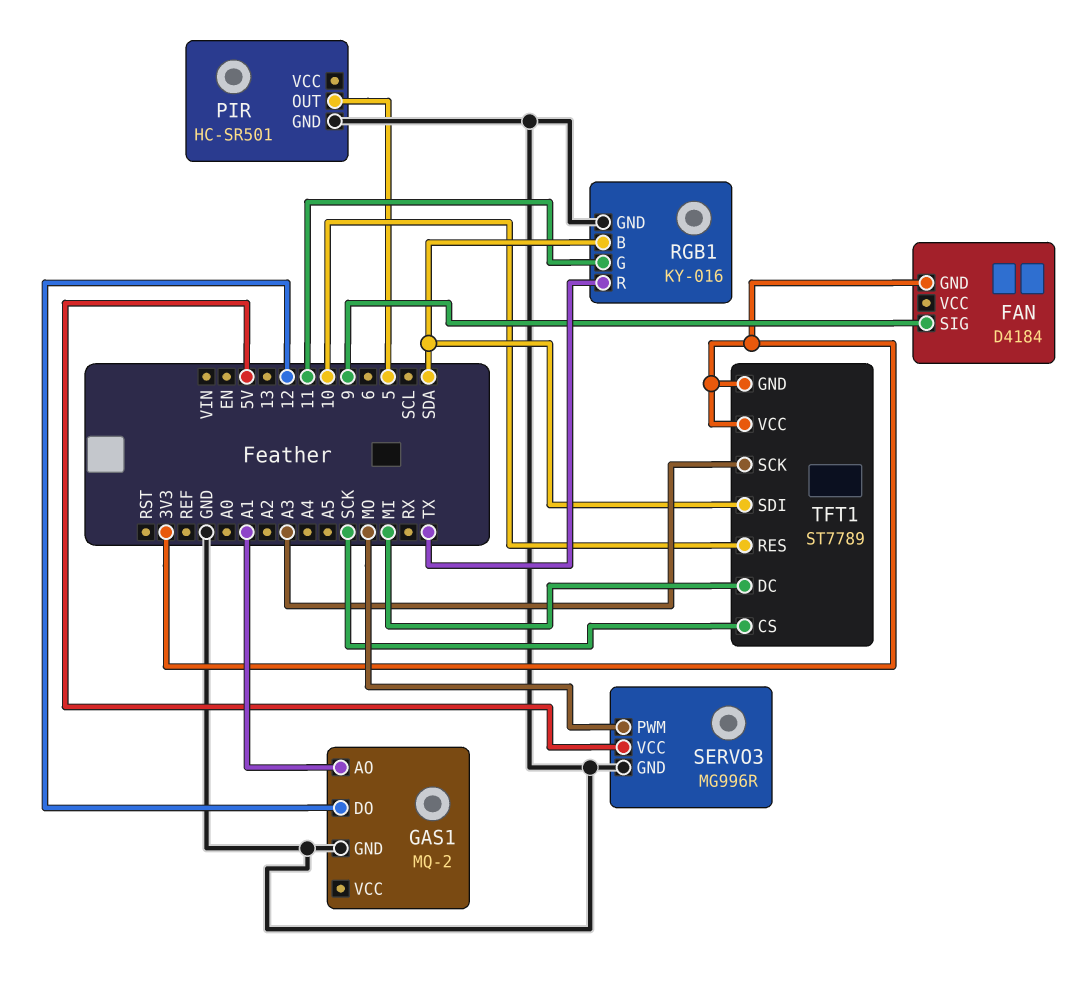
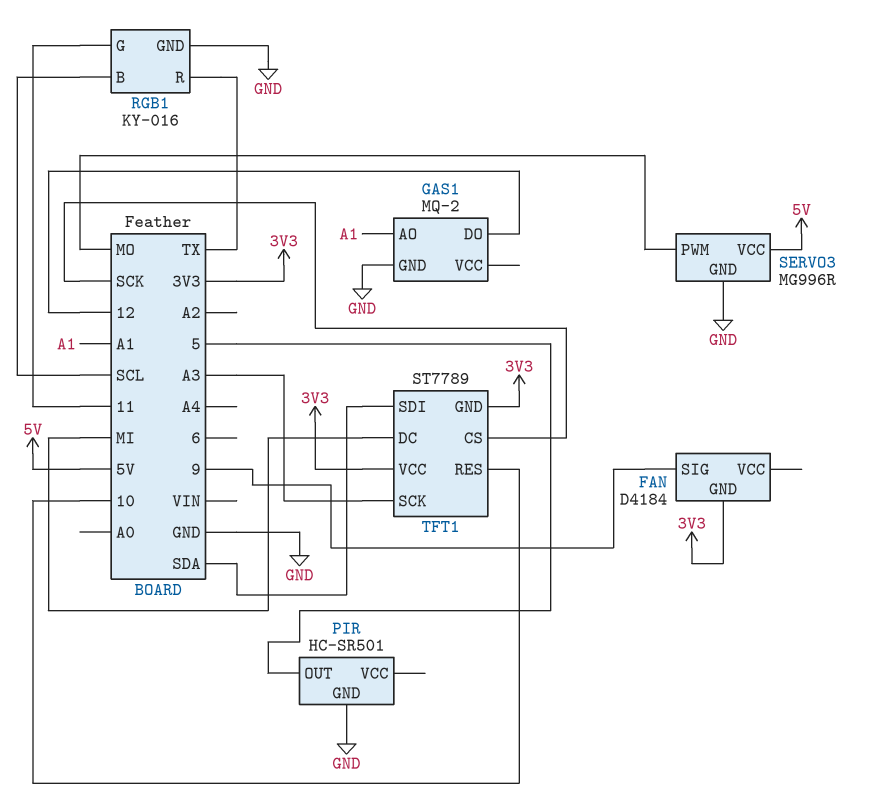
RGB1 pin B: SDA -> SCL

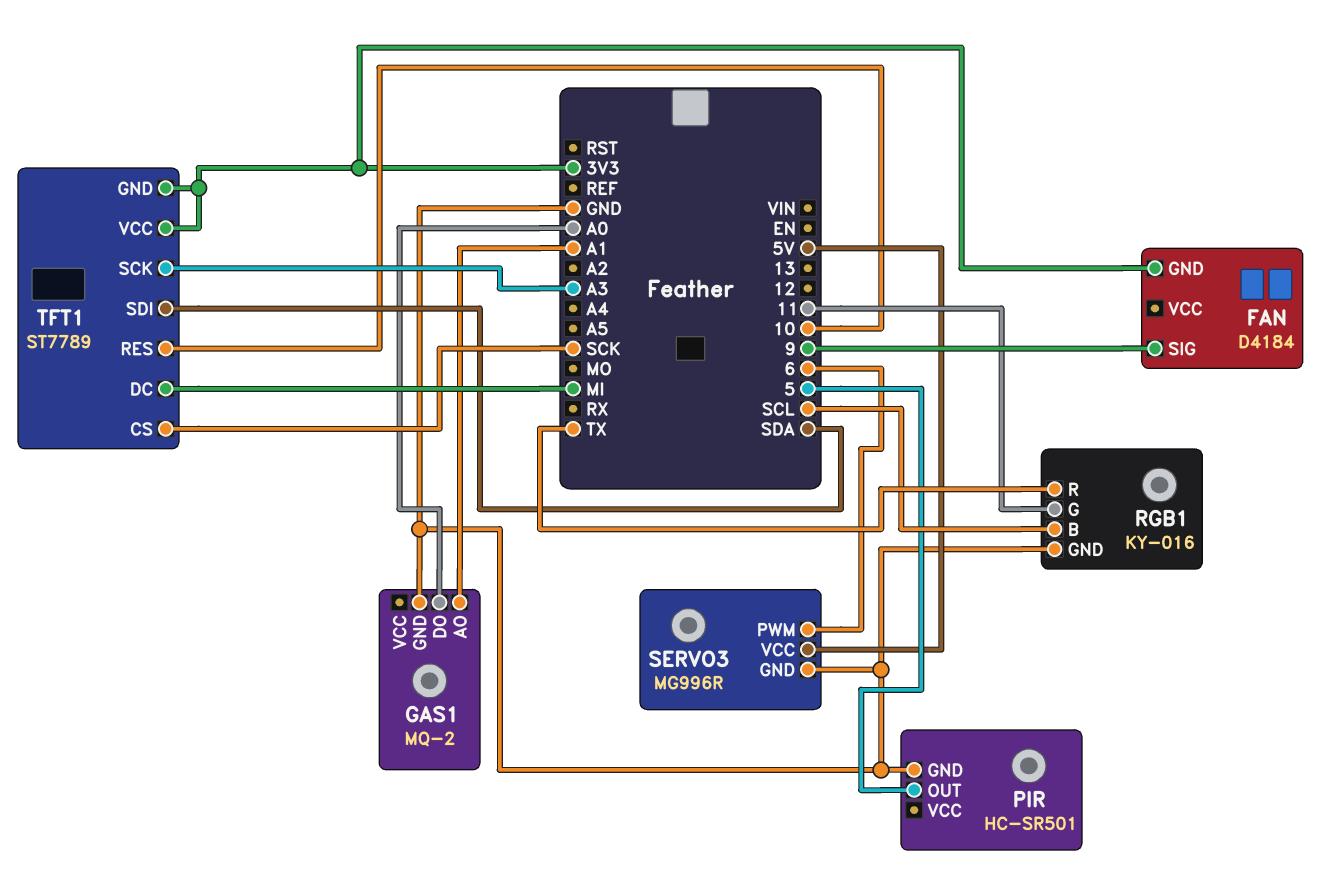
GAS1 pin DO: 12 -> A0
SERVO3 pin PWM: MO -> 6

